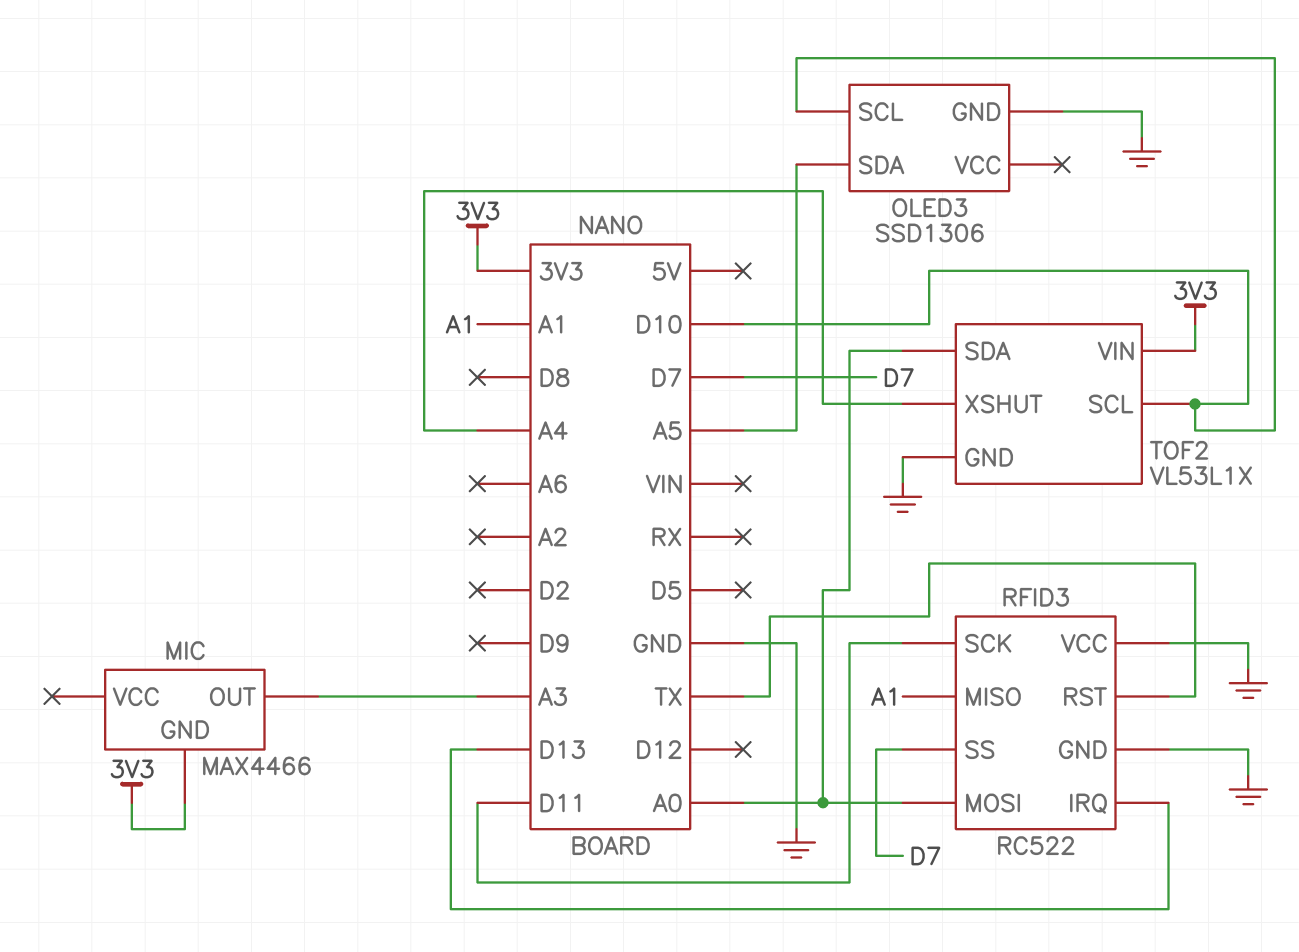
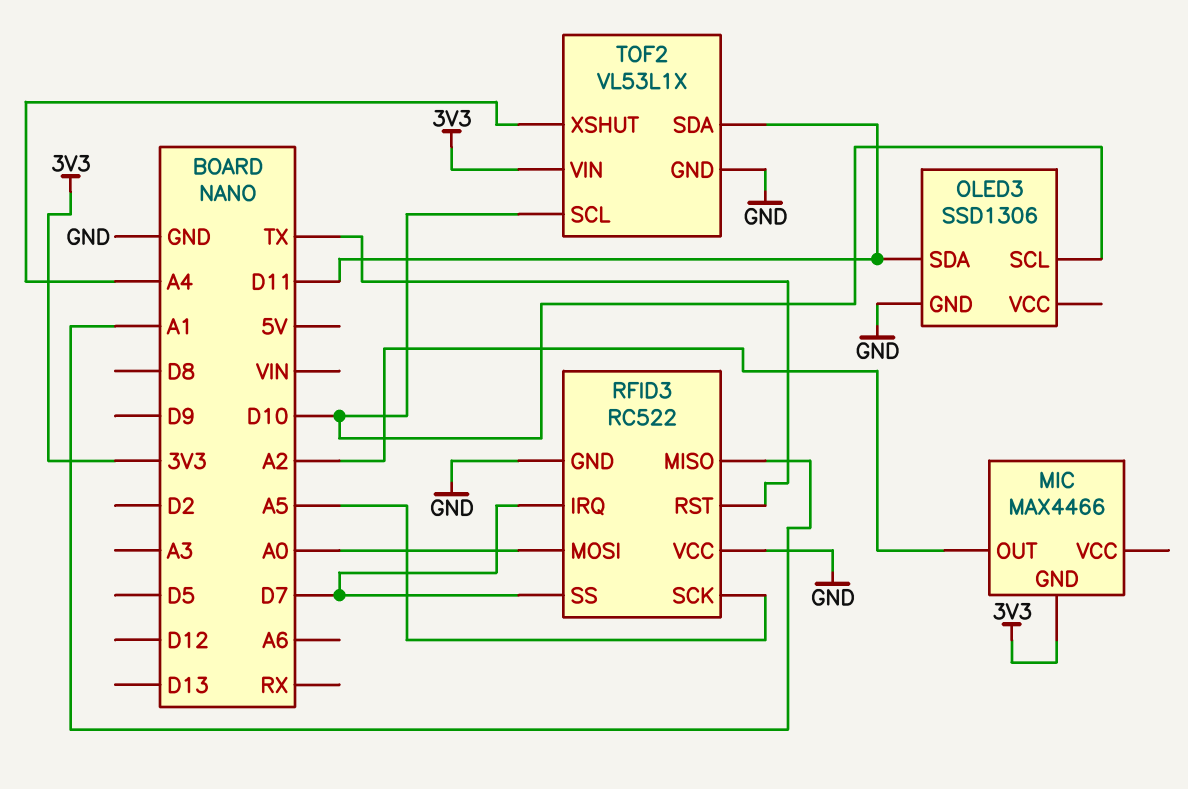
MIC pin OUT: A3 -> A2
OLED3 pin SDA: A5 -> D11
RFID3 pin IRQ: D13 -> D7
RFID3 pin SCK: D11 -> A5
TOF2 pin SDA: A0 -> D11

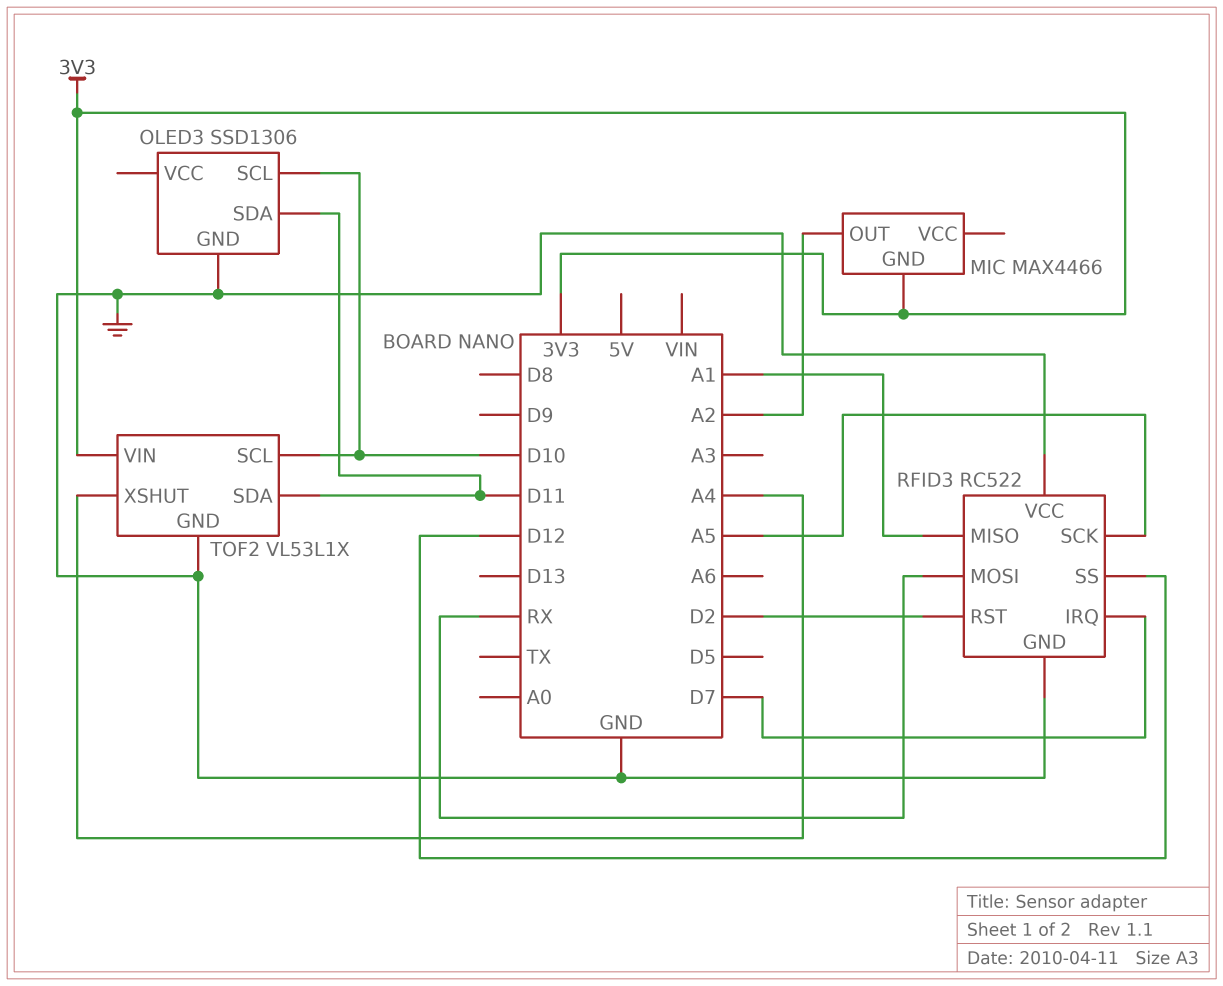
RFID3 pin MOSI: A0 -> RX
RFID3 pin RST: TX -> D2
RFID3 pin SS: D7 -> D12

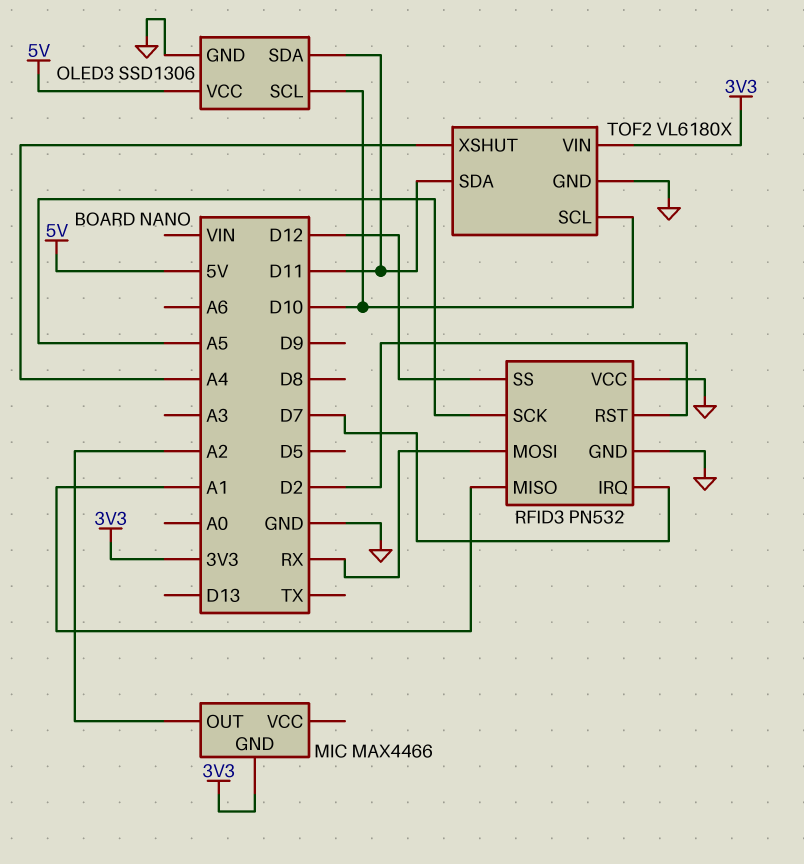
OLED3 pin VCC: none -> 5V
RFID3: RC522 -> PN532
TOF2: VL53L1X -> VL6180X

